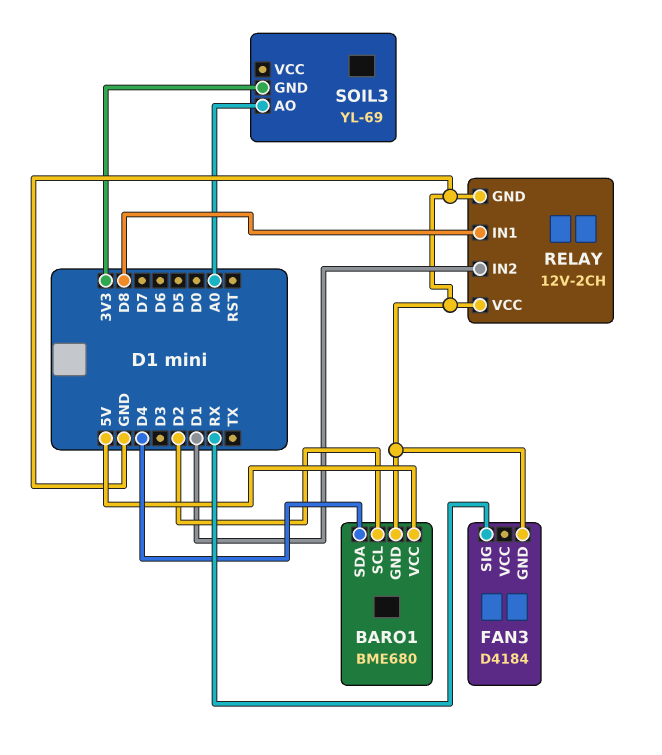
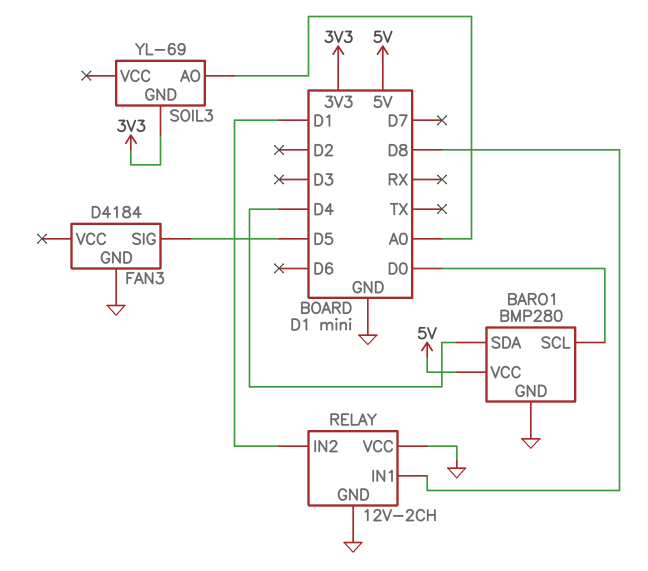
BARO1: BME680 -> BMP280
BARO1 pin SCL: D2 -> D0
FAN3 pin SIG: RX -> D5

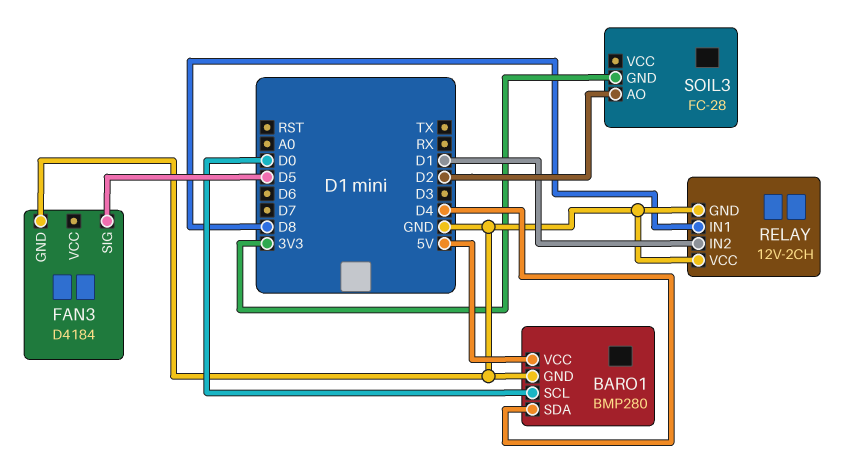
SOIL3: YL-69 -> FC-28
SOIL3 pin AO: A0 -> D2

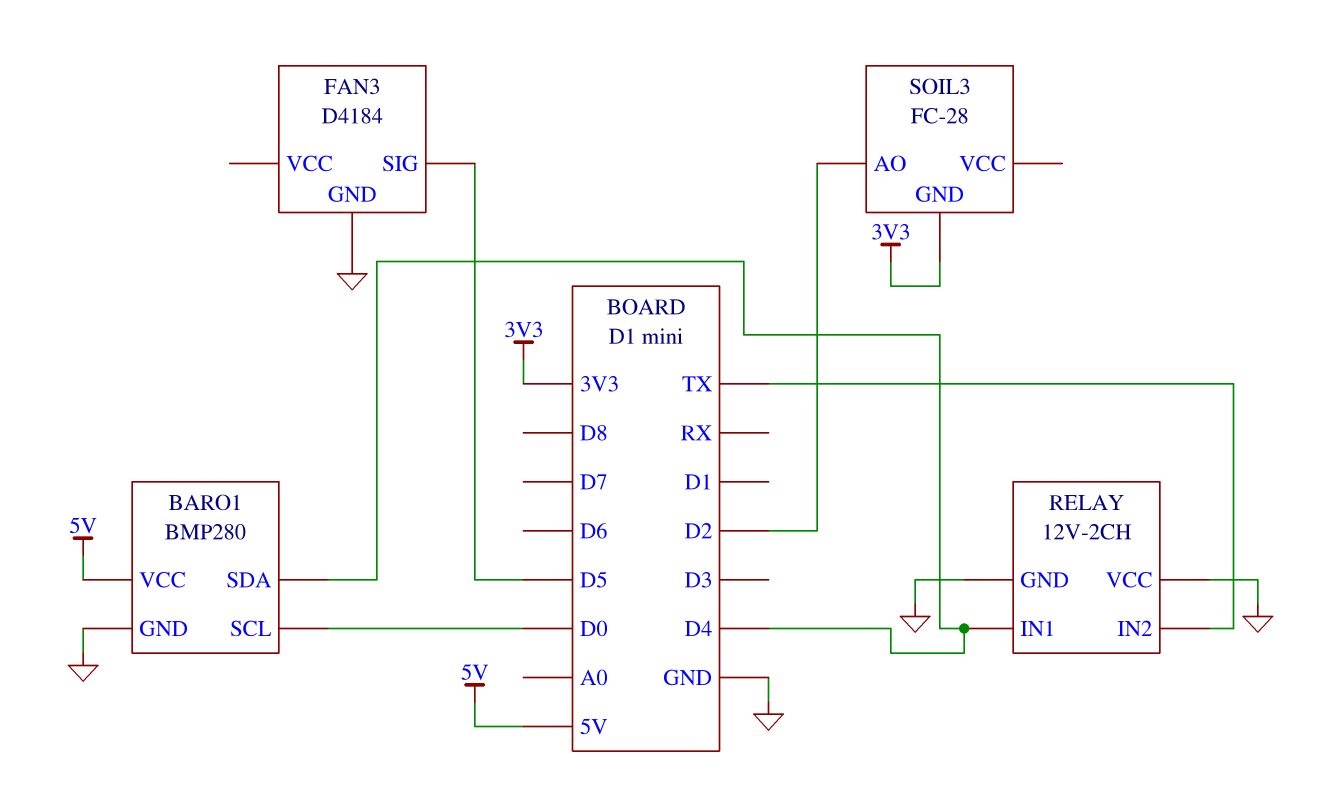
RELAY pin IN1: D8 -> D4
RELAY pin IN2: D1 -> TX

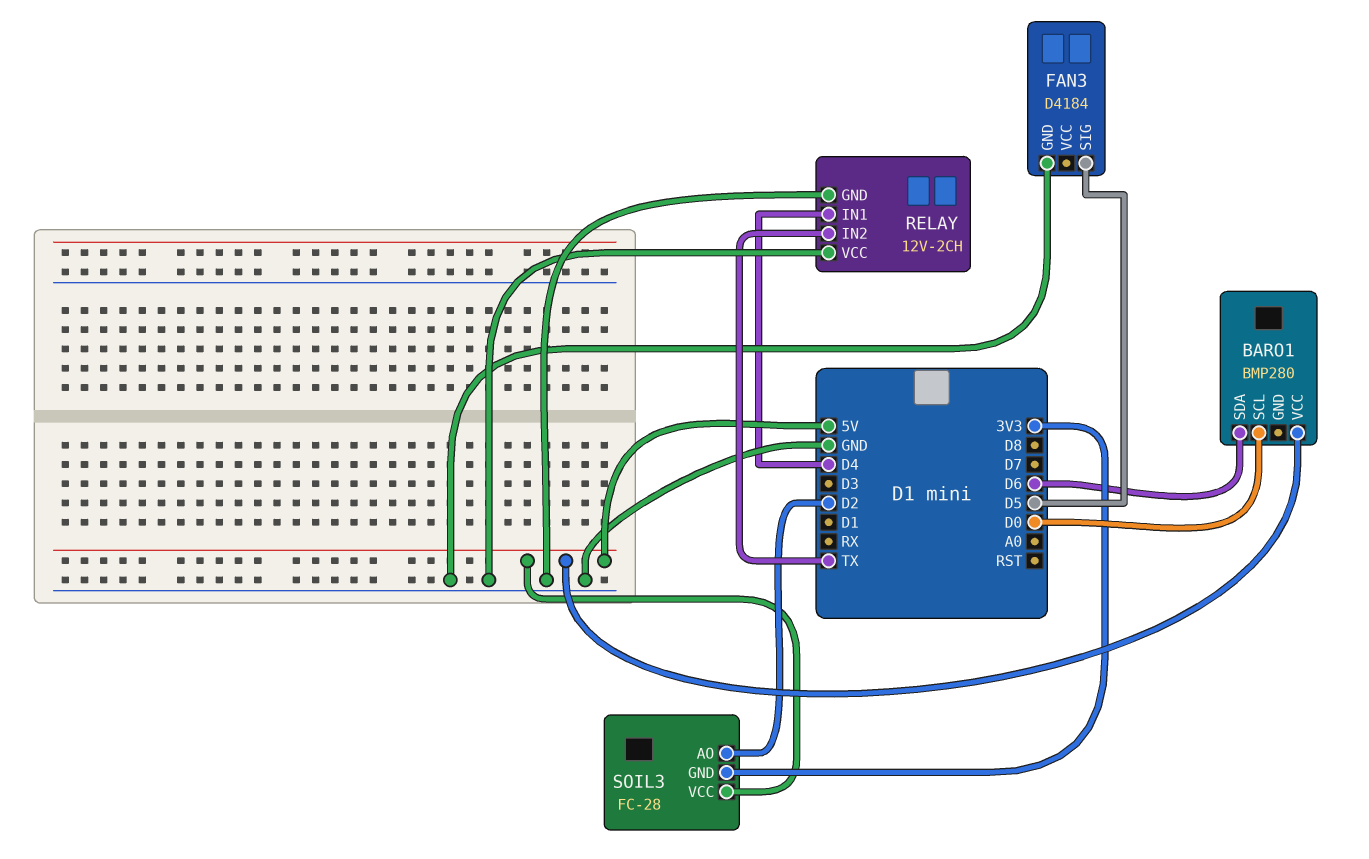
BARO1 pin GND: GND -> none
BARO1 pin SDA: D4 -> D6
SOIL3 pin VCC: none -> 5V

